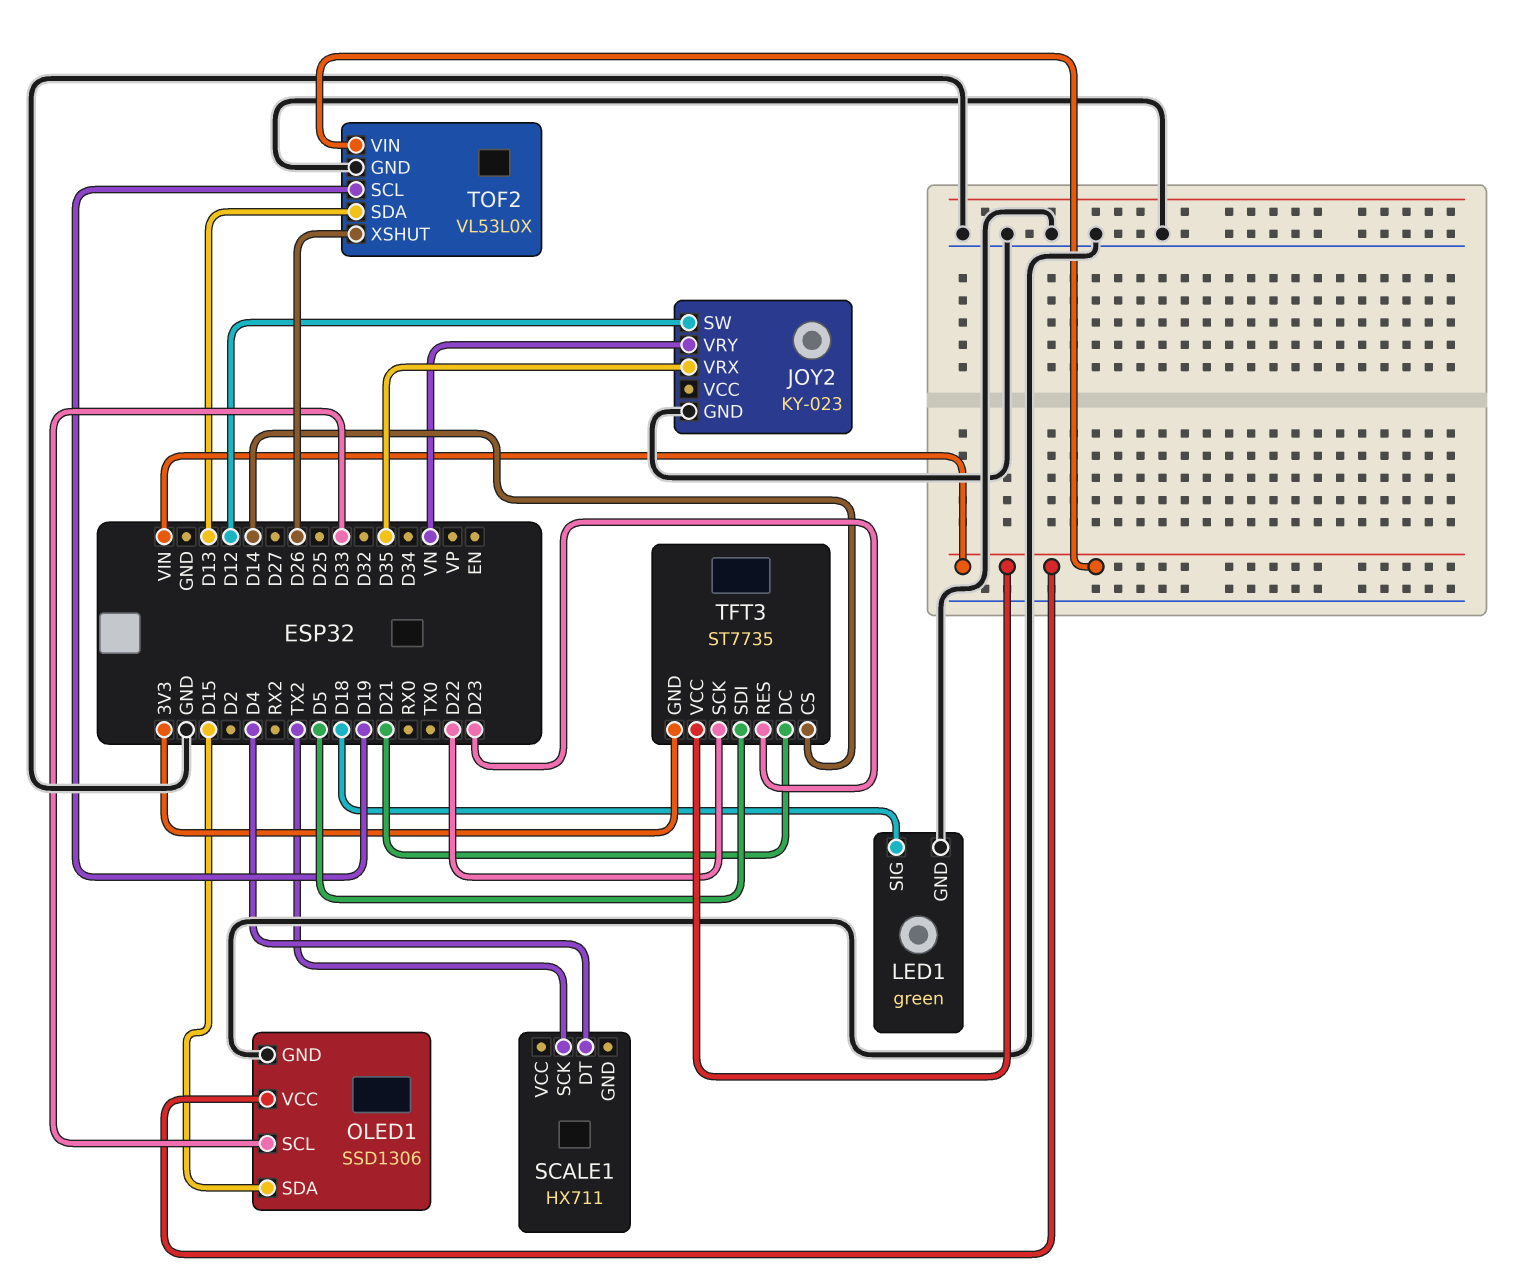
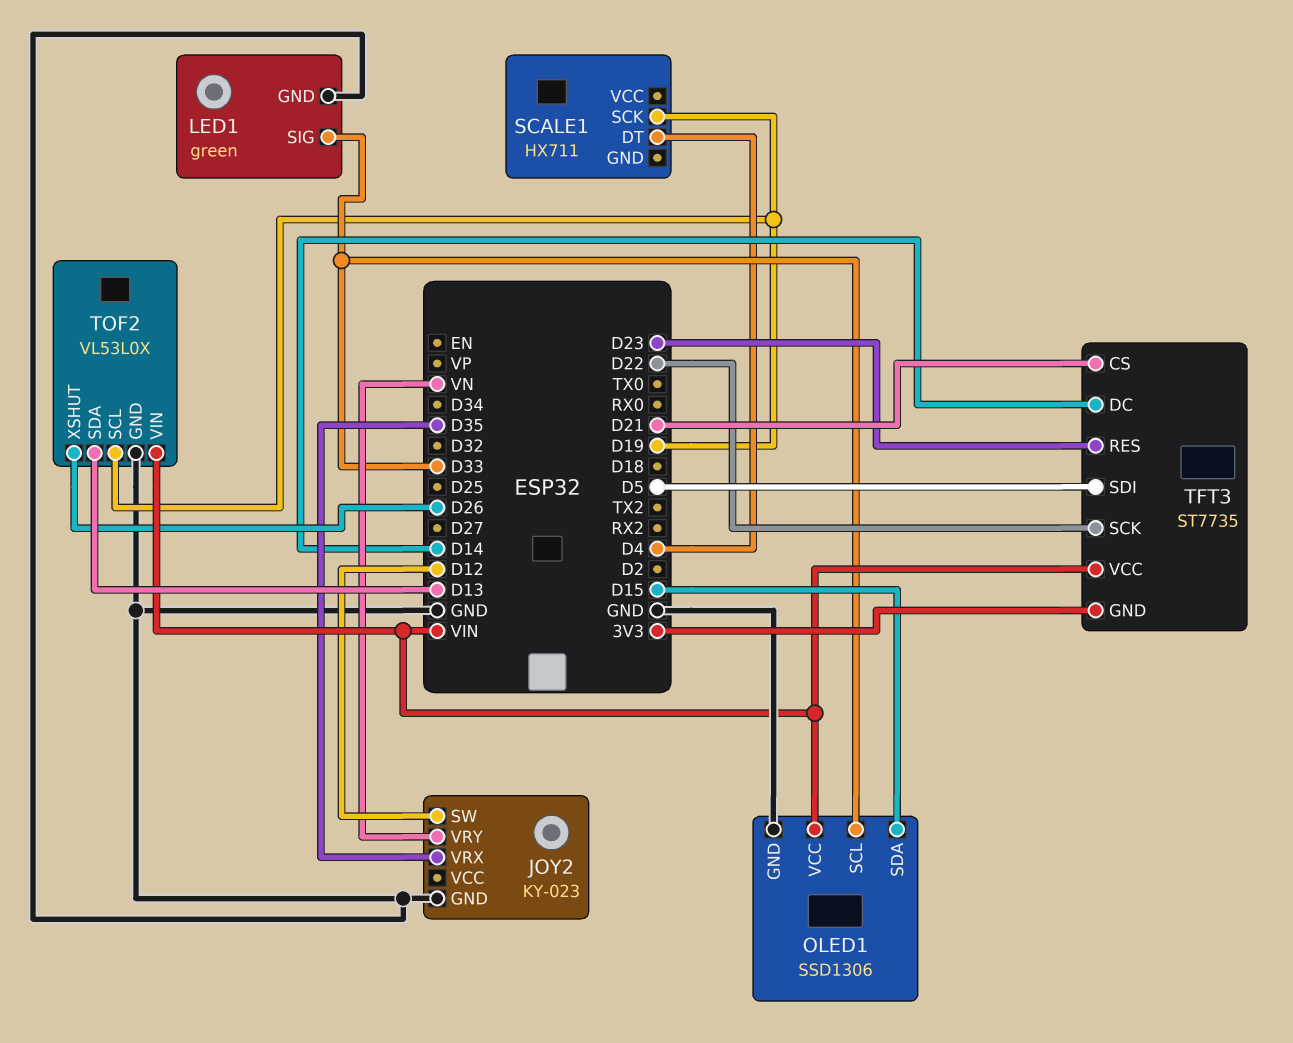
LED1 pin SIG: D18 -> D33
SCALE1 pin SCK: TX2 -> D19
TFT3 pin CS: D14 -> D21
TFT3 pin DC: D21 -> D14

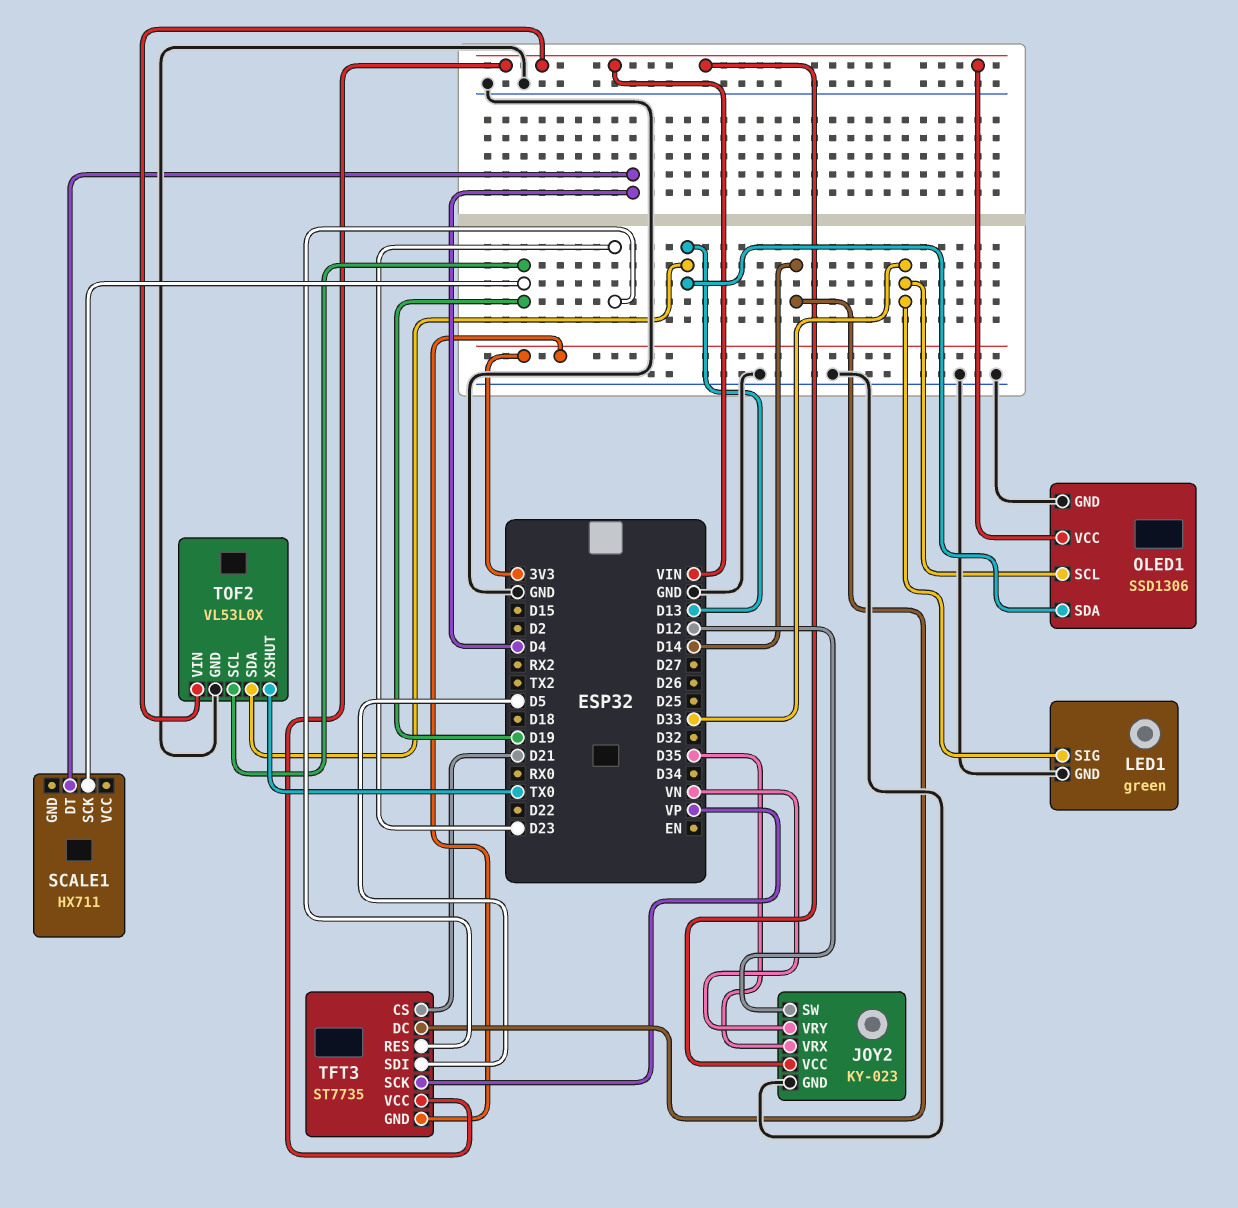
JOY2 pin VCC: none -> VIN
OLED1 pin SDA: D15 -> D13
TFT3 pin SCK: D22 -> VP
TOF2 pin XSHUT: D26 -> TX0

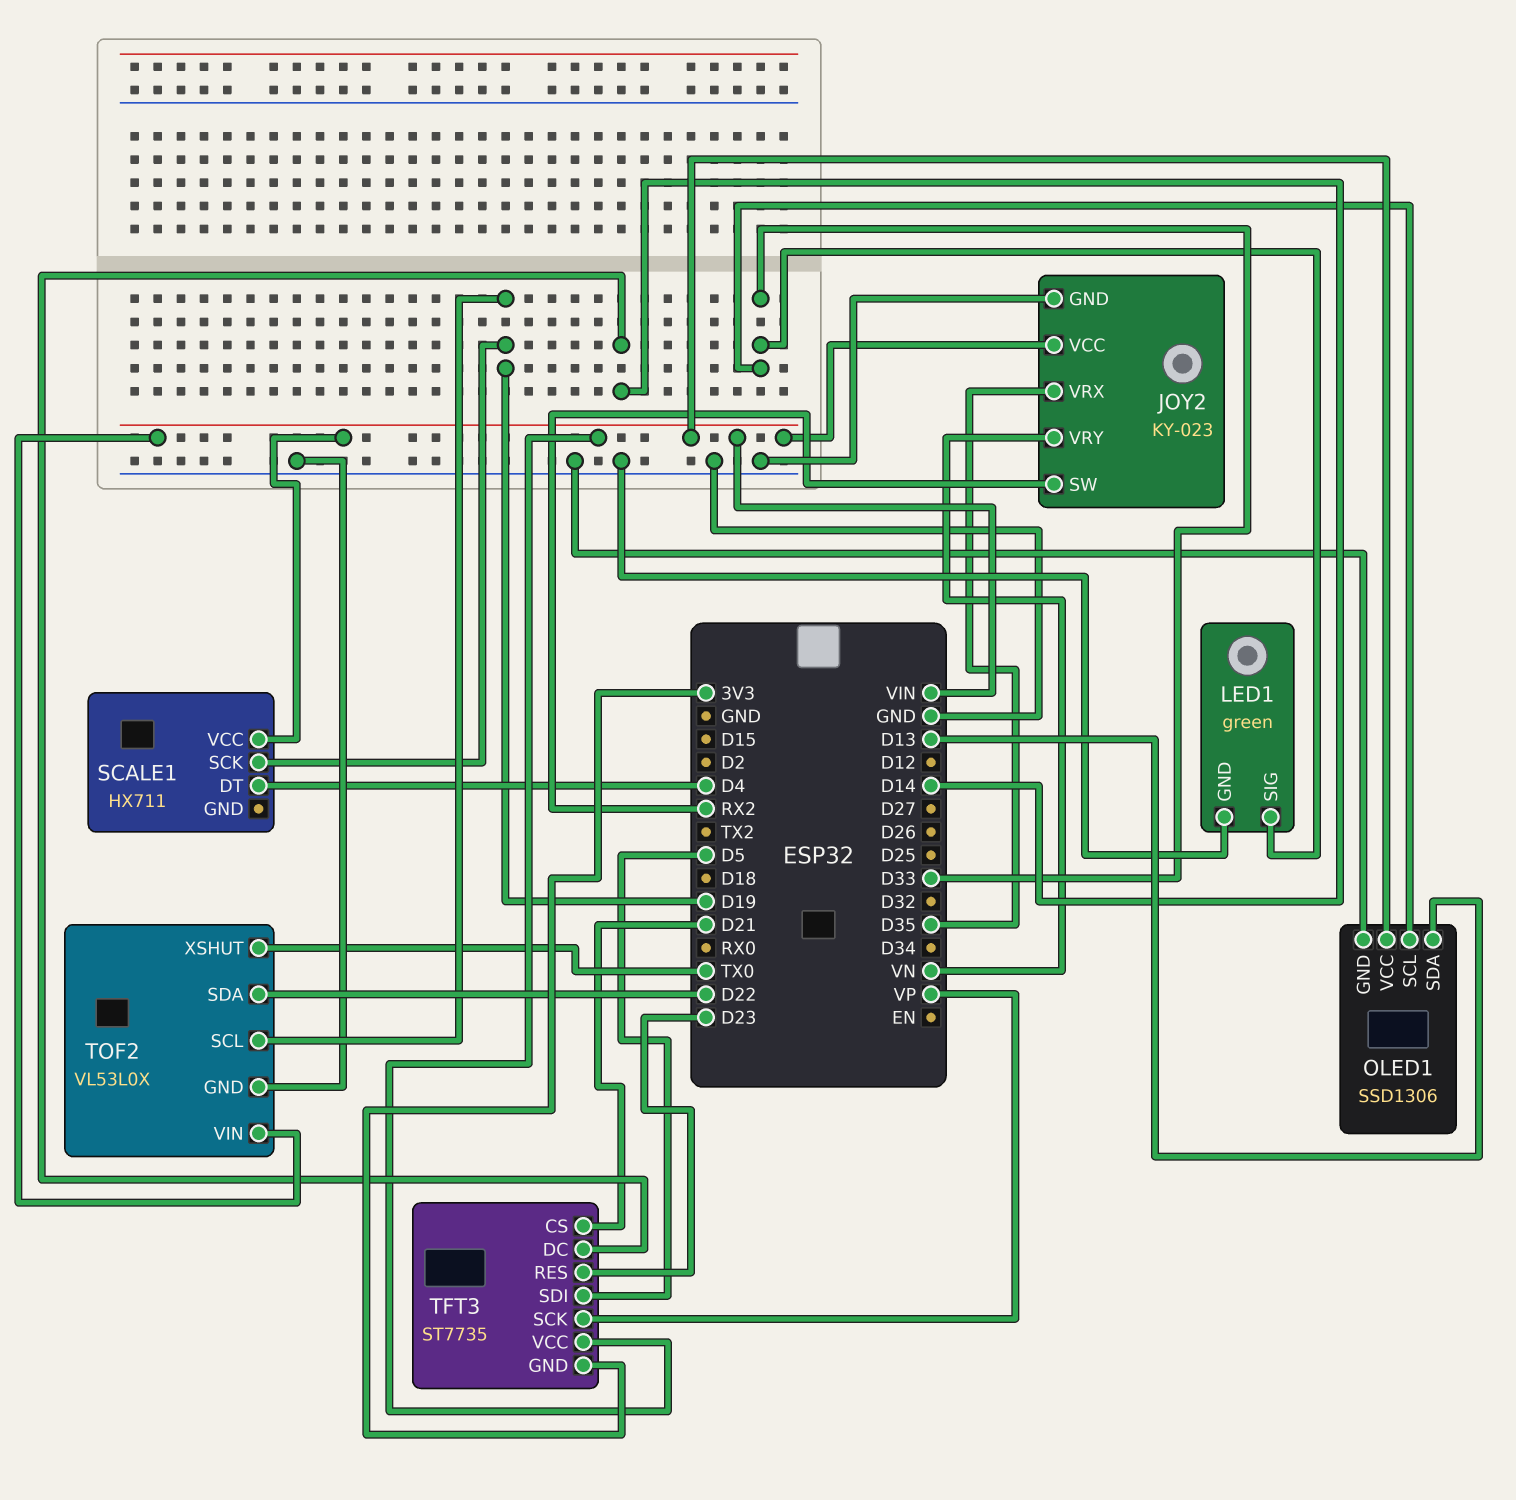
JOY2 pin SW: D12 -> RX2
SCALE1 pin VCC: none -> VIN
TOF2 pin SDA: D13 -> D22

